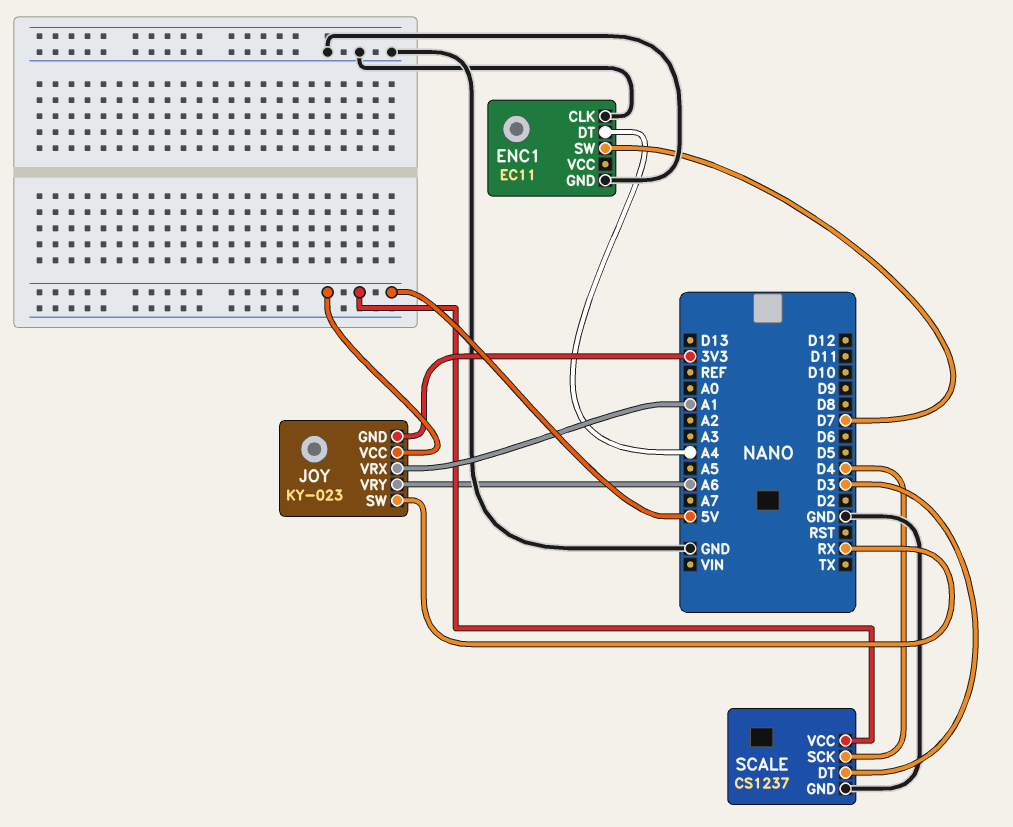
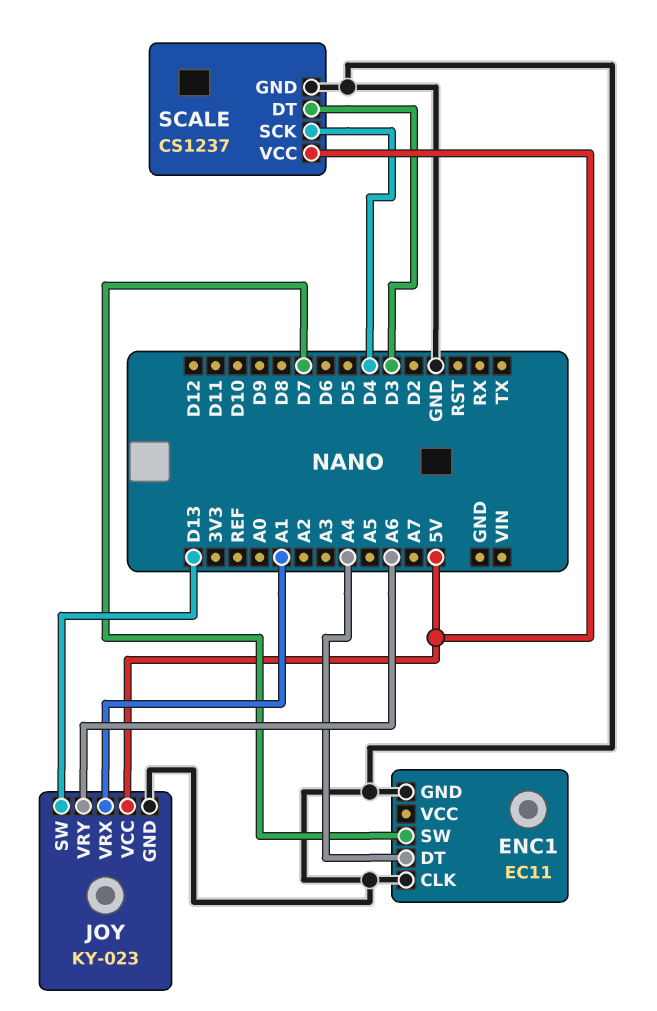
JOY pin GND: 3V3 -> GND
JOY pin SW: RX -> D13

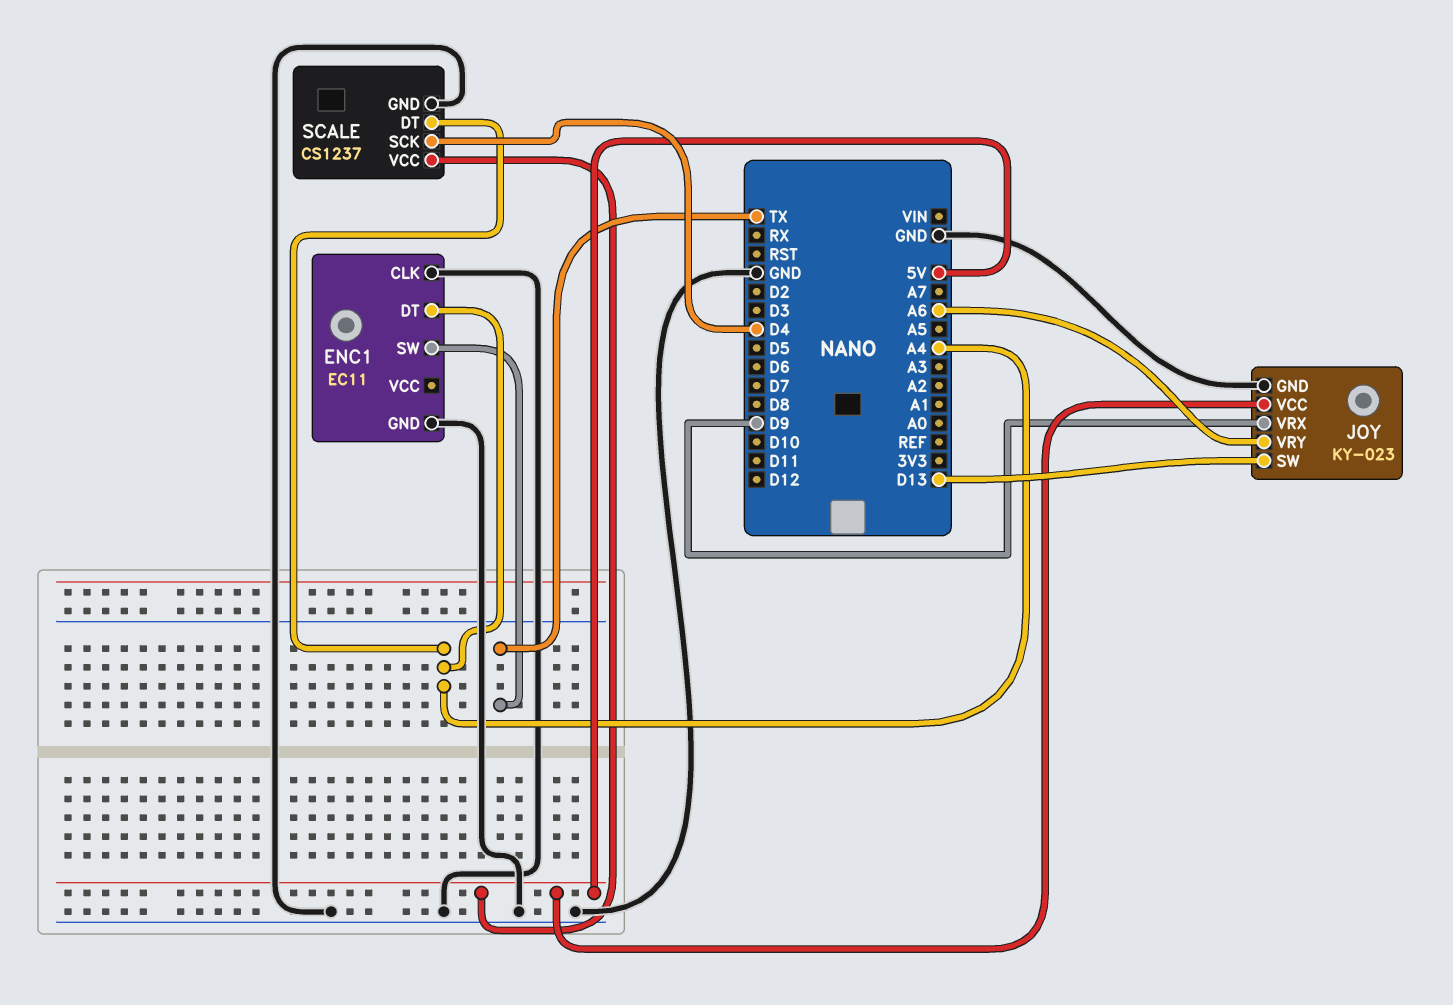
ENC1 pin SW: D7 -> TX
JOY pin VRX: A1 -> D9
SCALE pin DT: D3 -> A4

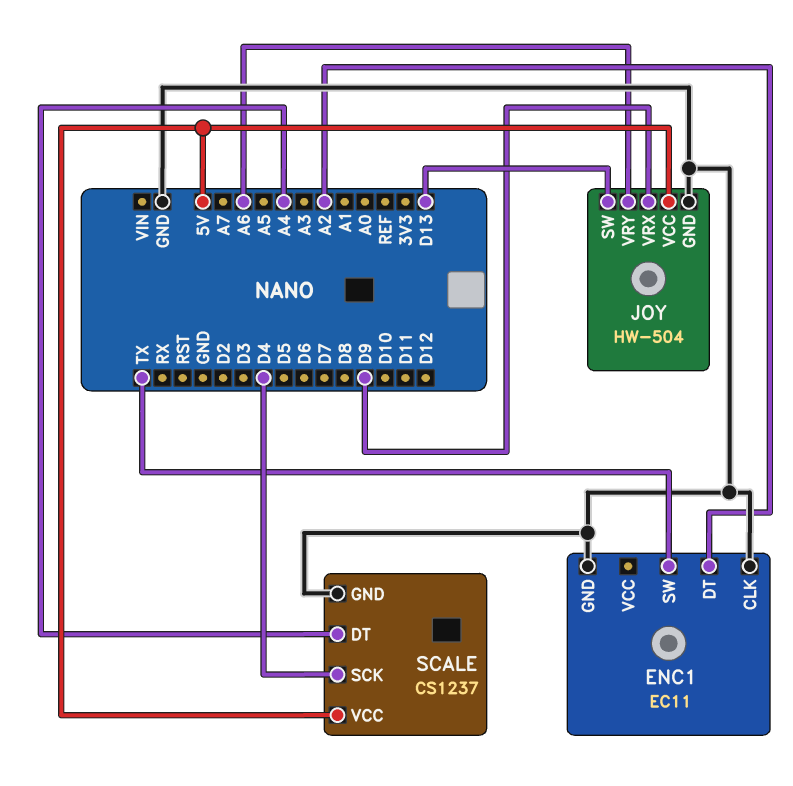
ENC1 pin DT: A4 -> A2
JOY: KY-023 -> HW-504

